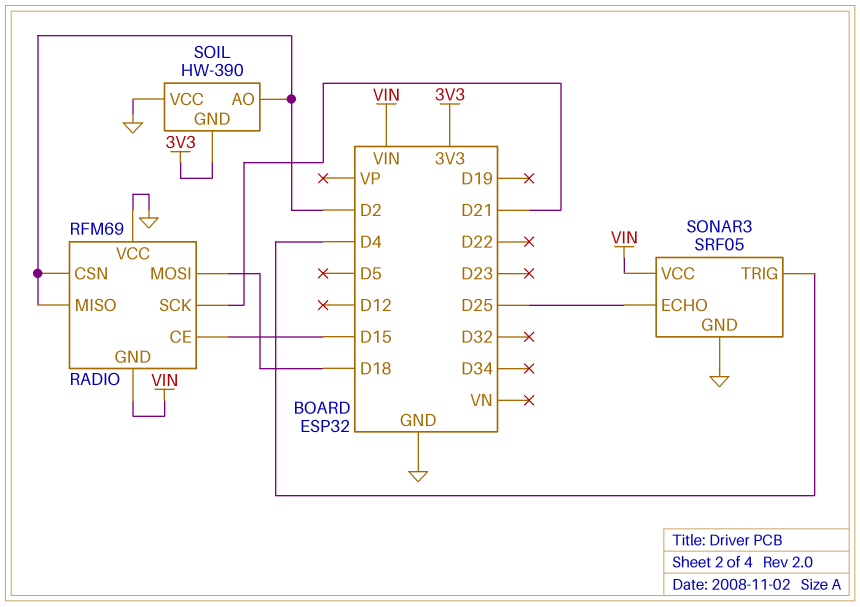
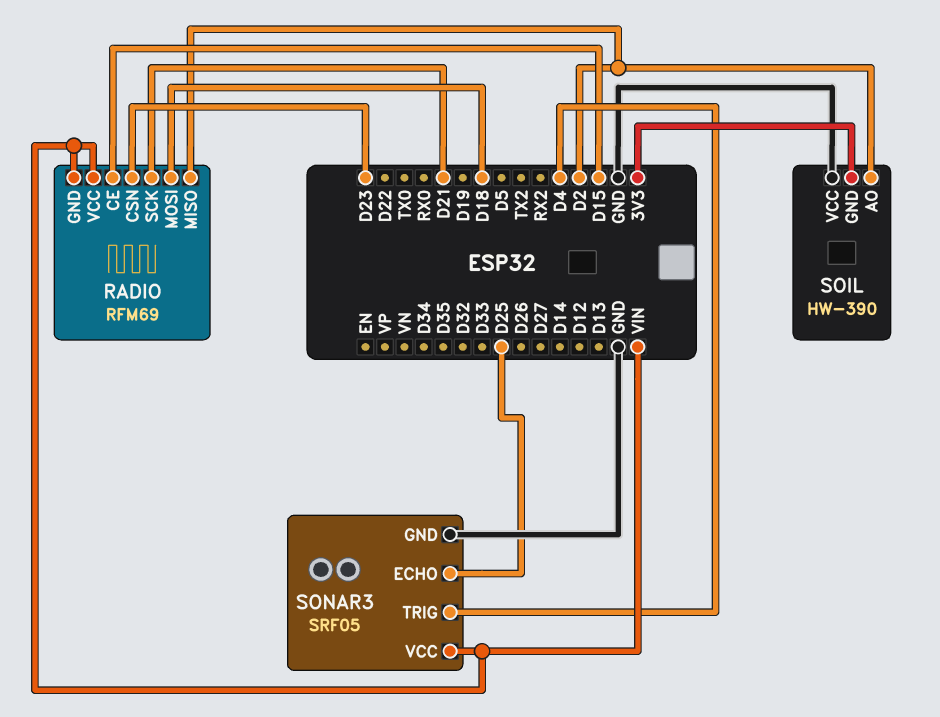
RADIO pin CSN: D2 -> D23
RADIO pin VCC: GND -> VIN

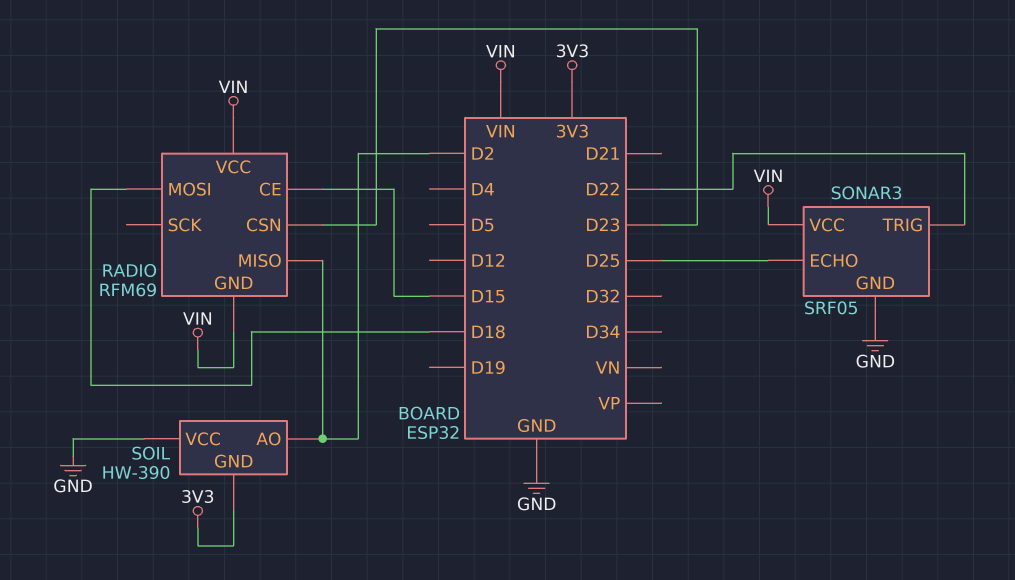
RADIO pin SCK: D21 -> none
SONAR3 pin TRIG: D4 -> D22

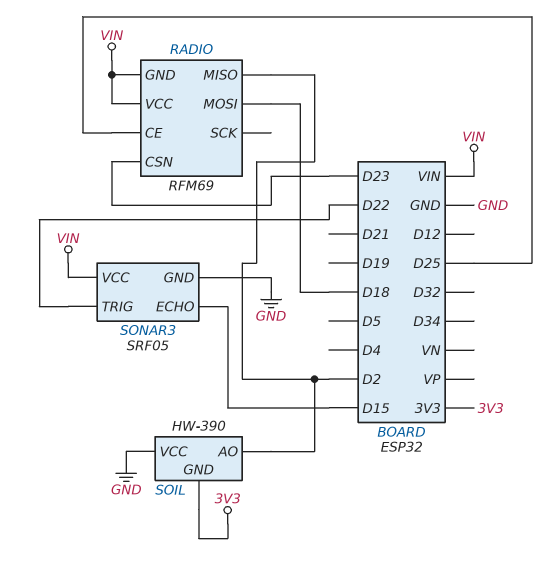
RADIO pin CE: D15 -> D25
SONAR3 pin ECHO: D25 -> D15

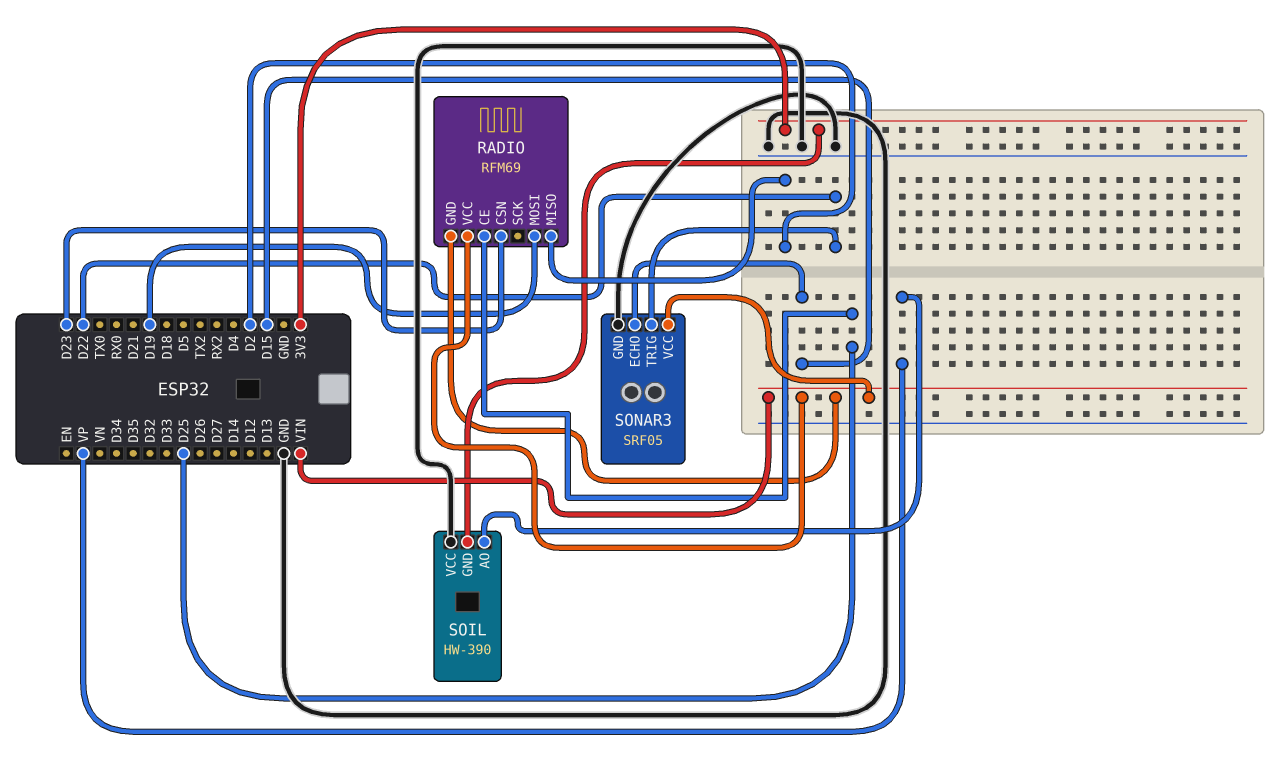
RADIO pin MOSI: D18 -> D19
SOIL pin AO: D2 -> VP

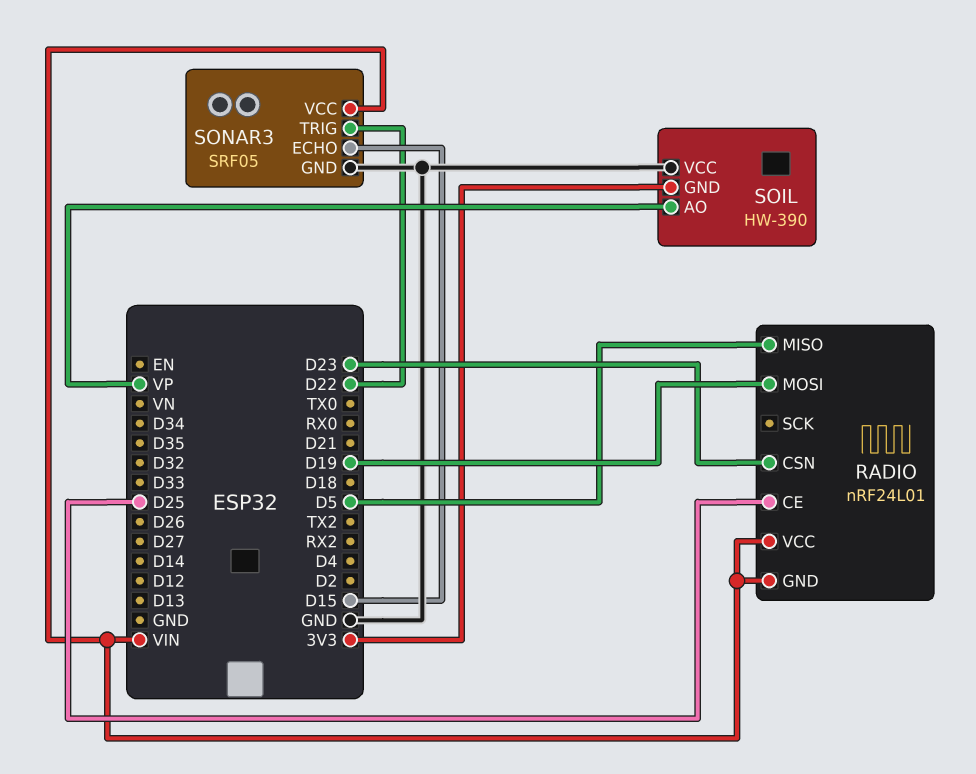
RADIO: RFM69 -> nRF24L01
RADIO pin MISO: D2 -> D5

